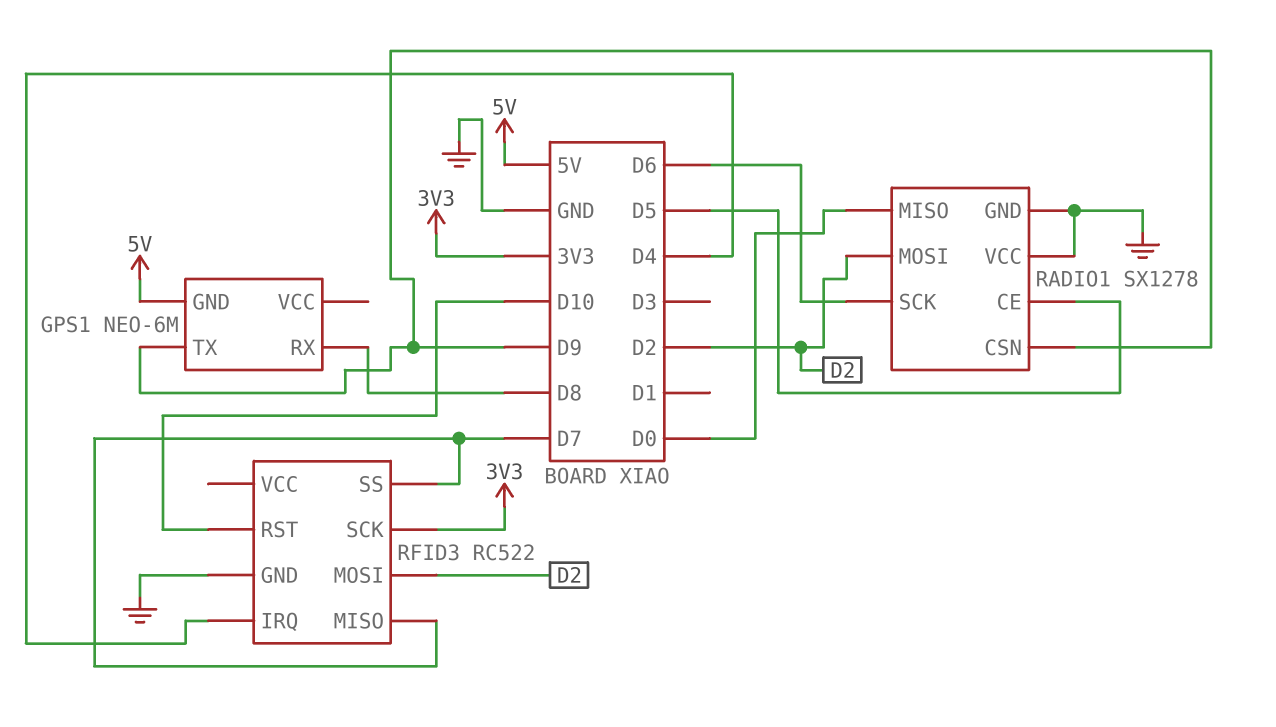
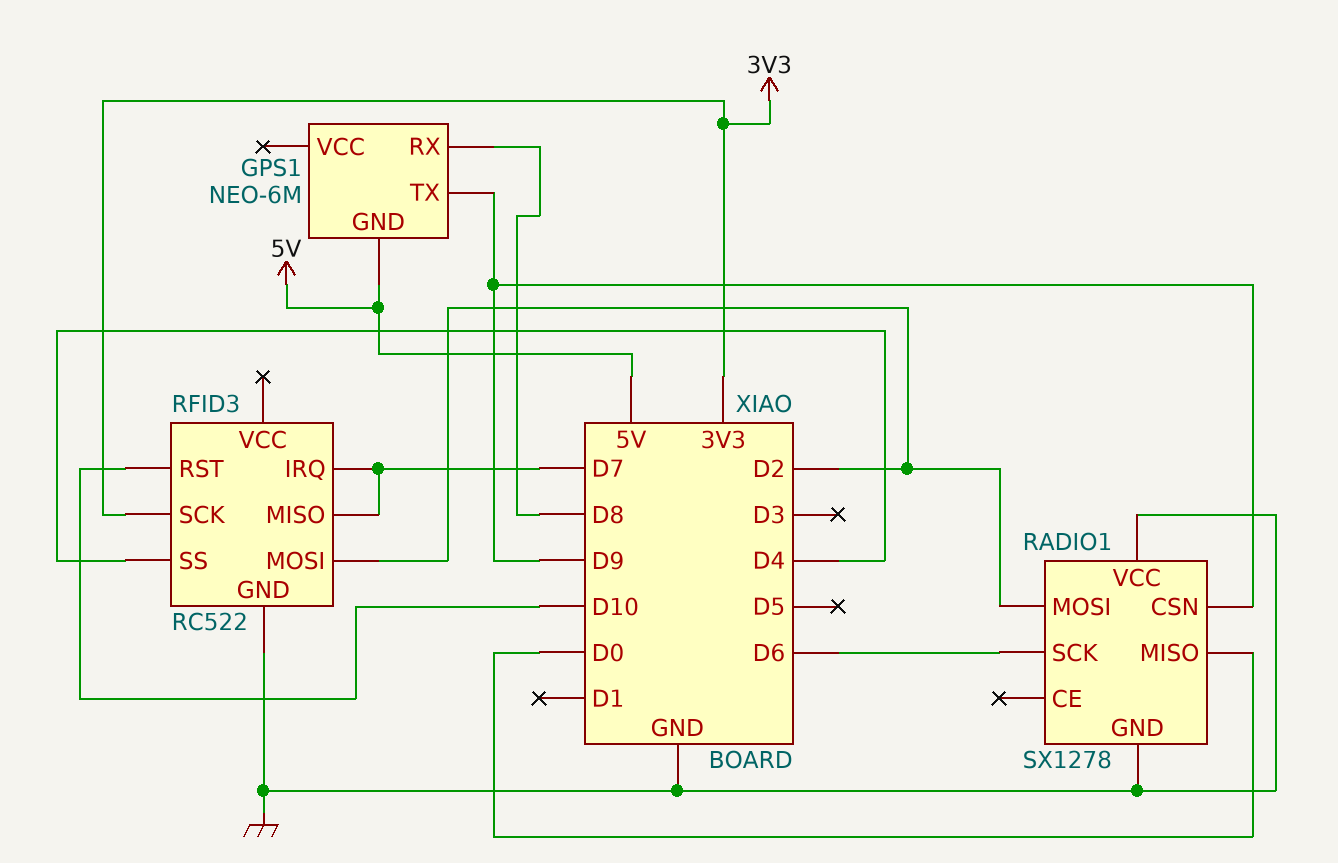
RADIO1 pin CE: D5 -> none
RFID3 pin IRQ: D4 -> D7
RFID3 pin SS: D7 -> D4

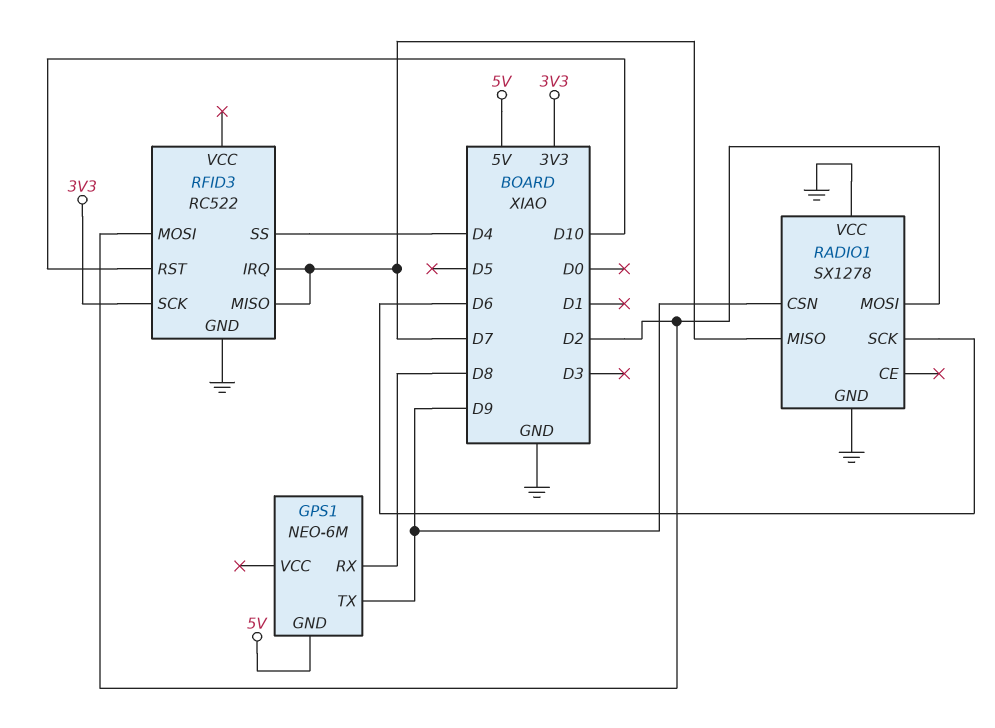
RADIO1 pin MISO: D0 -> D7

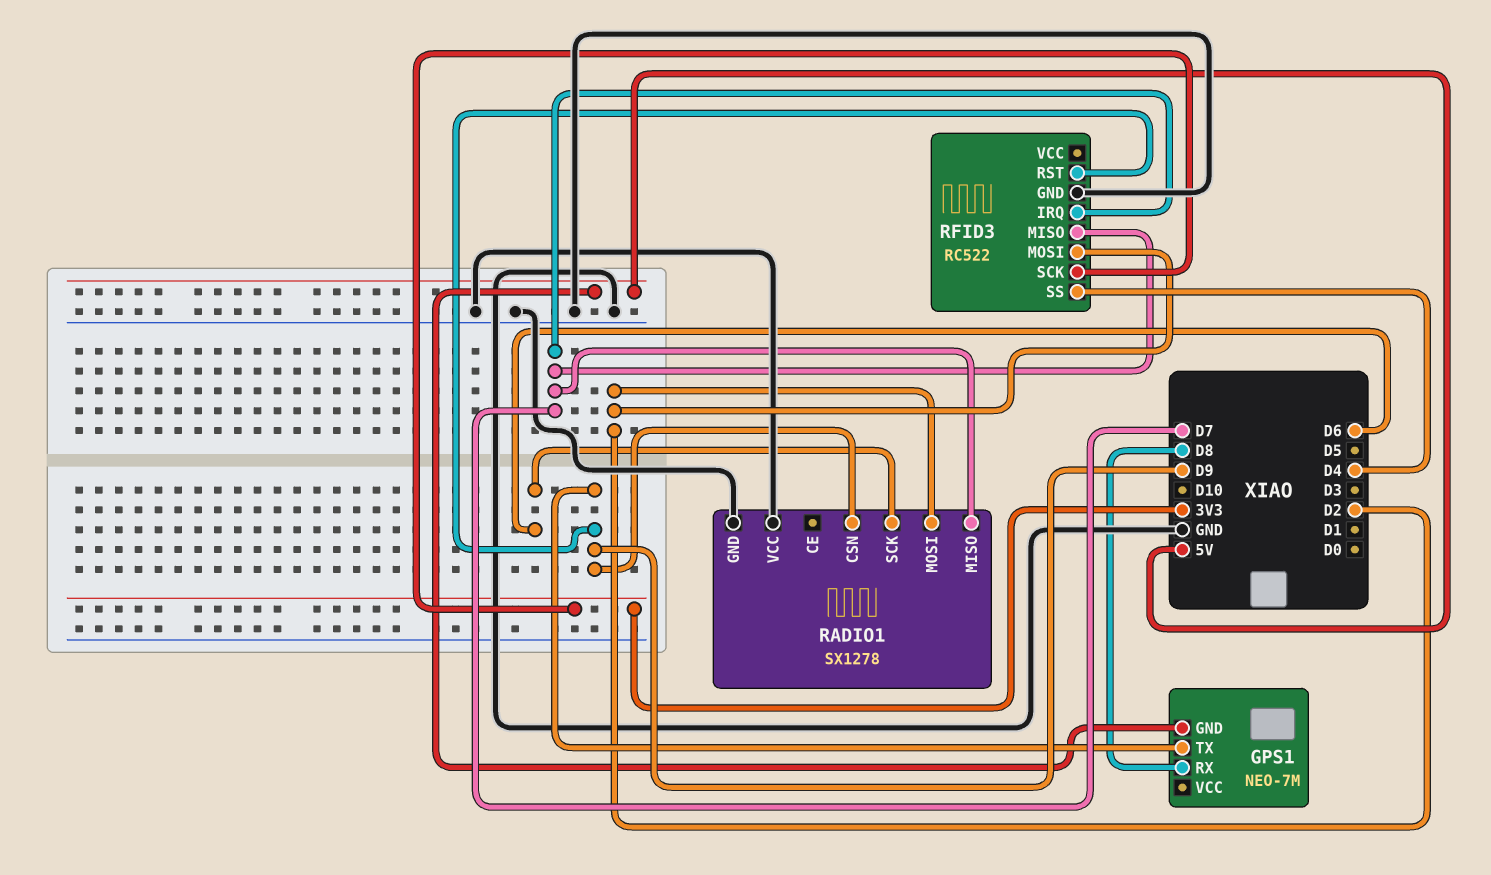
GPS1: NEO-6M -> NEO-7M
RFID3 pin RST: D10 -> D9

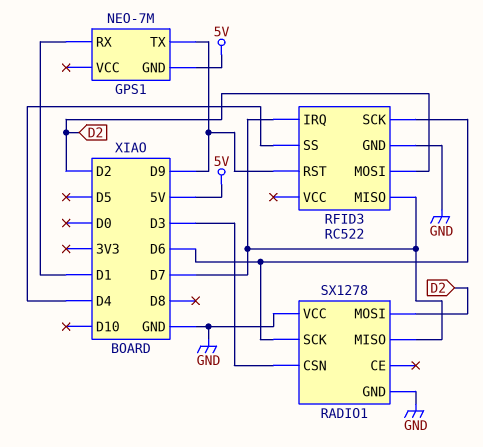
GPS1 pin RX: D8 -> D1
RADIO1 pin CSN: D9 -> D3
RFID3 pin SCK: 3V3 -> D6

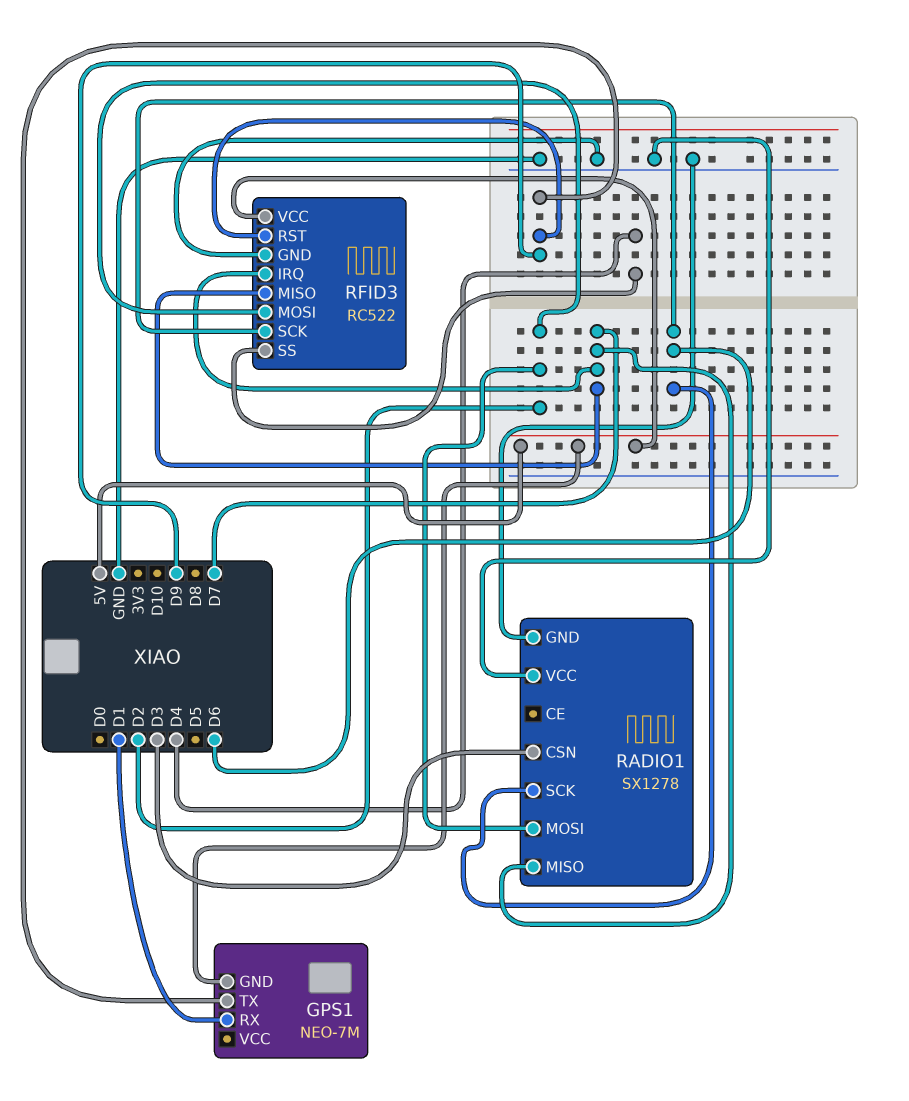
RFID3 pin VCC: none -> 5V

